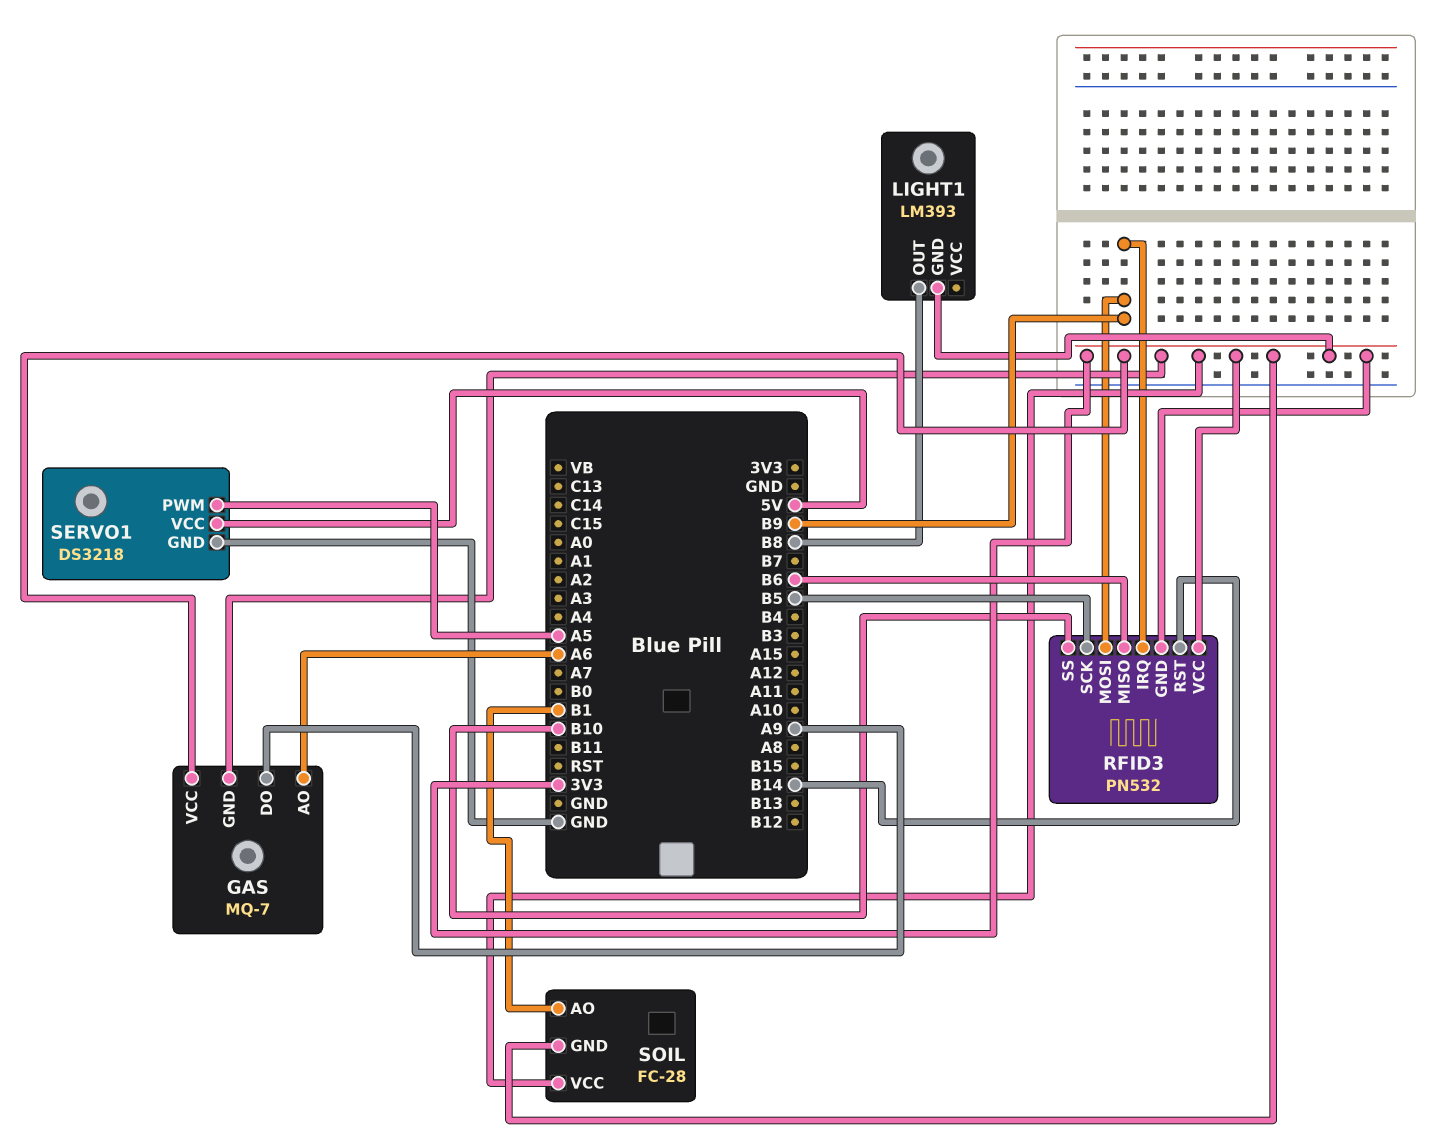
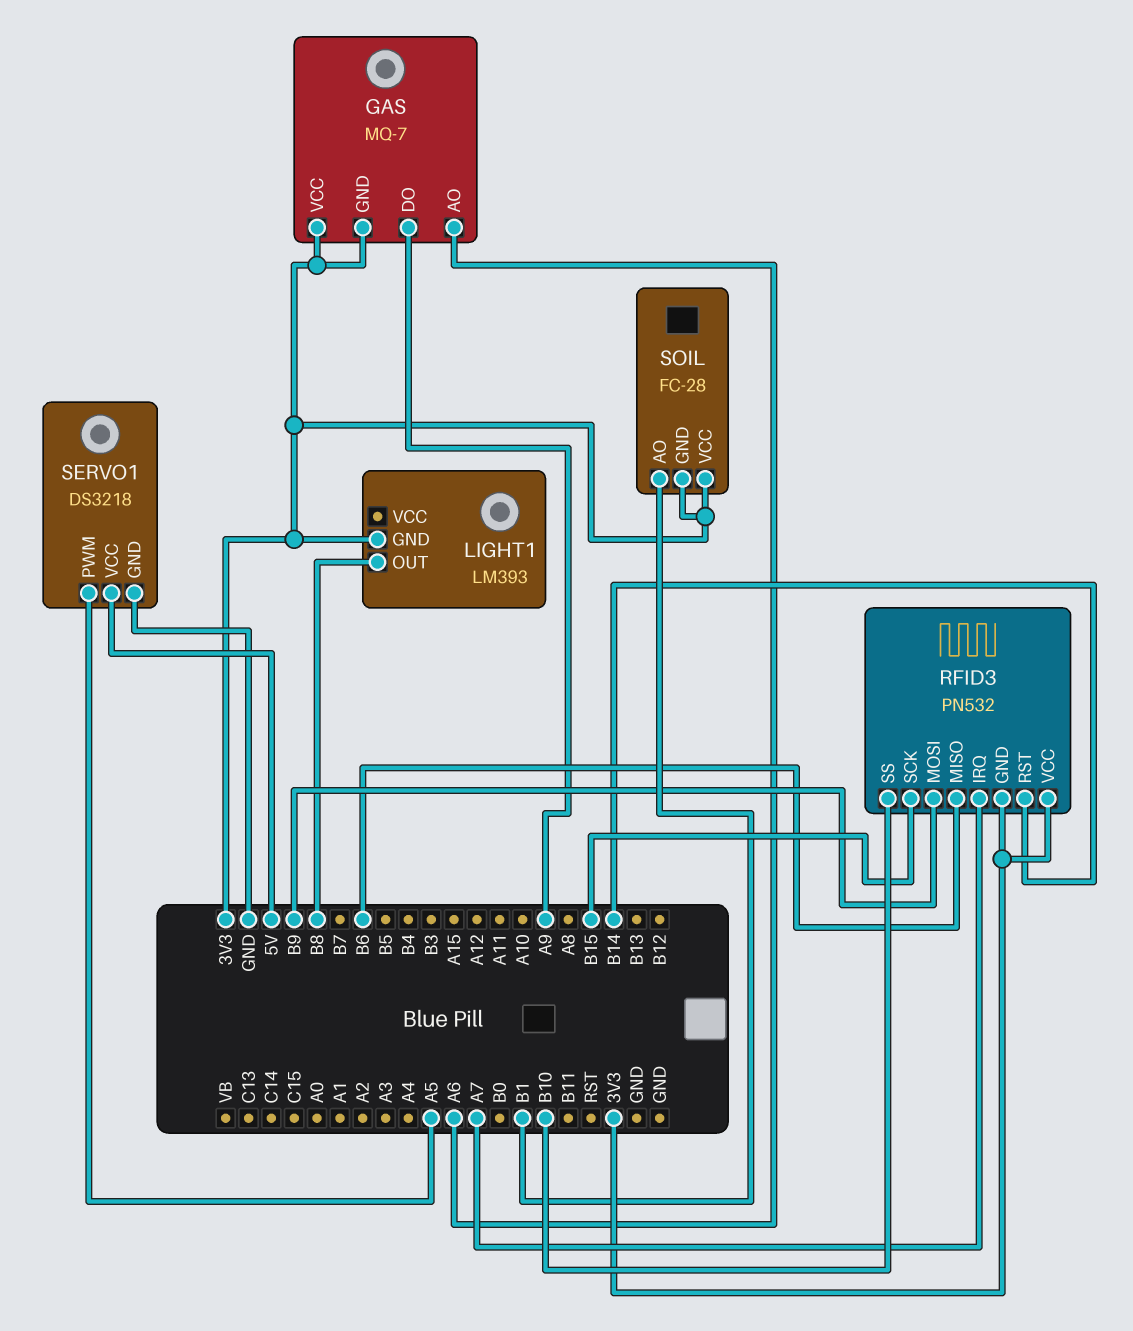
RFID3 pin IRQ: B9 -> A7
RFID3 pin SCK: B5 -> B15

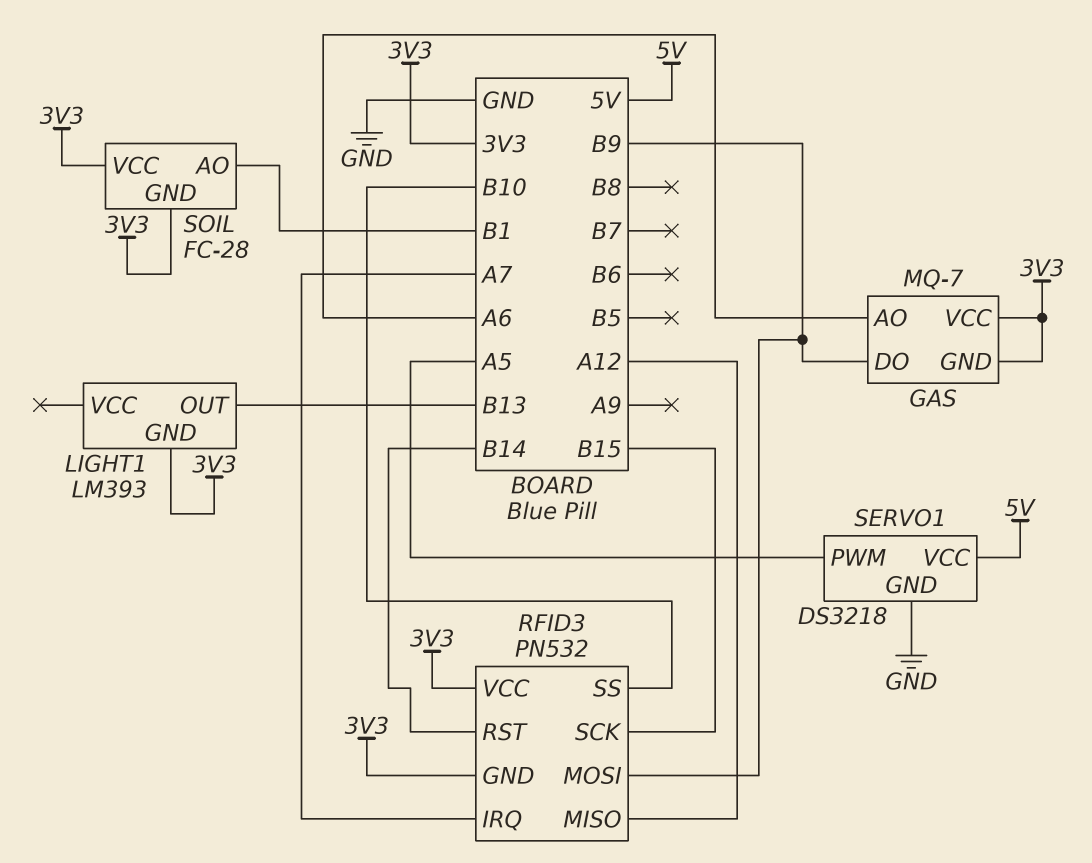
GAS pin DO: A9 -> B9
LIGHT1 pin OUT: B8 -> B13
RFID3 pin MISO: B6 -> A12

